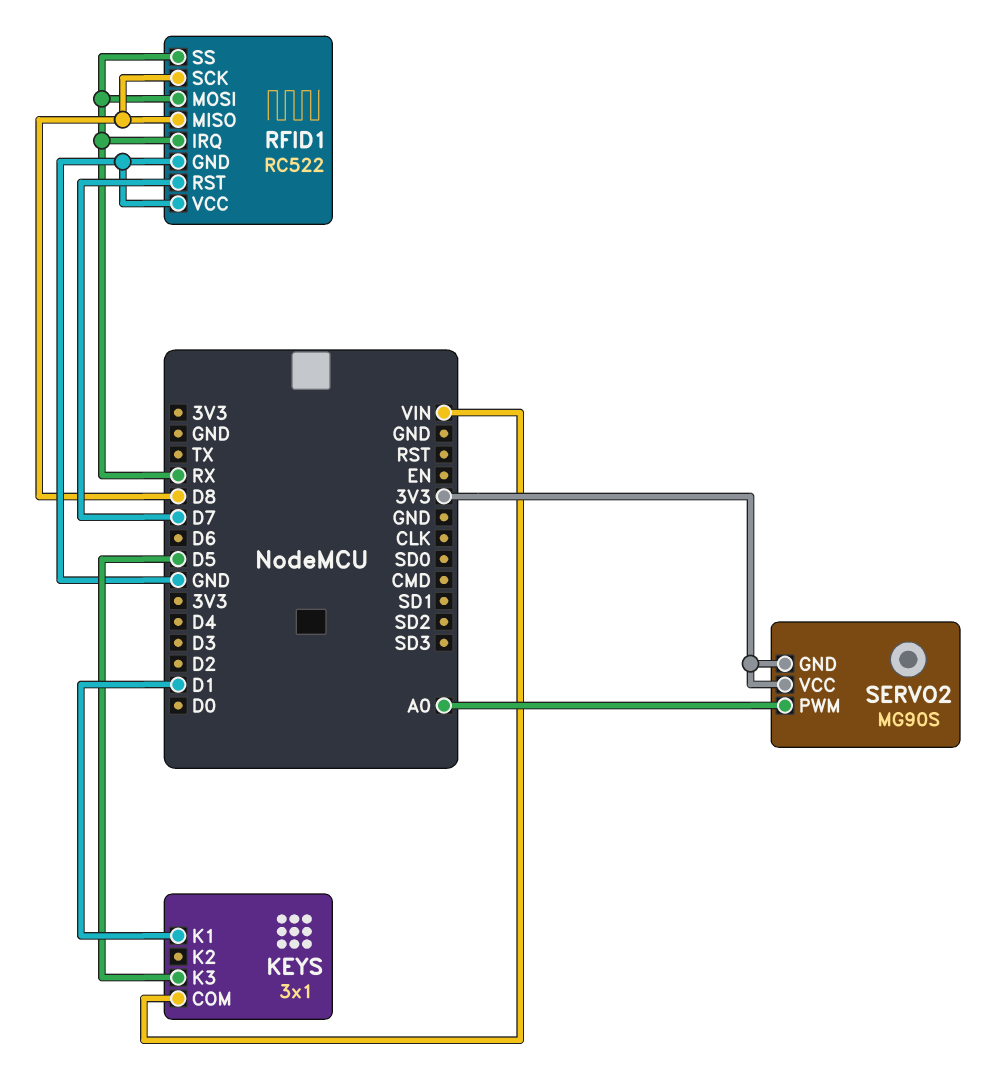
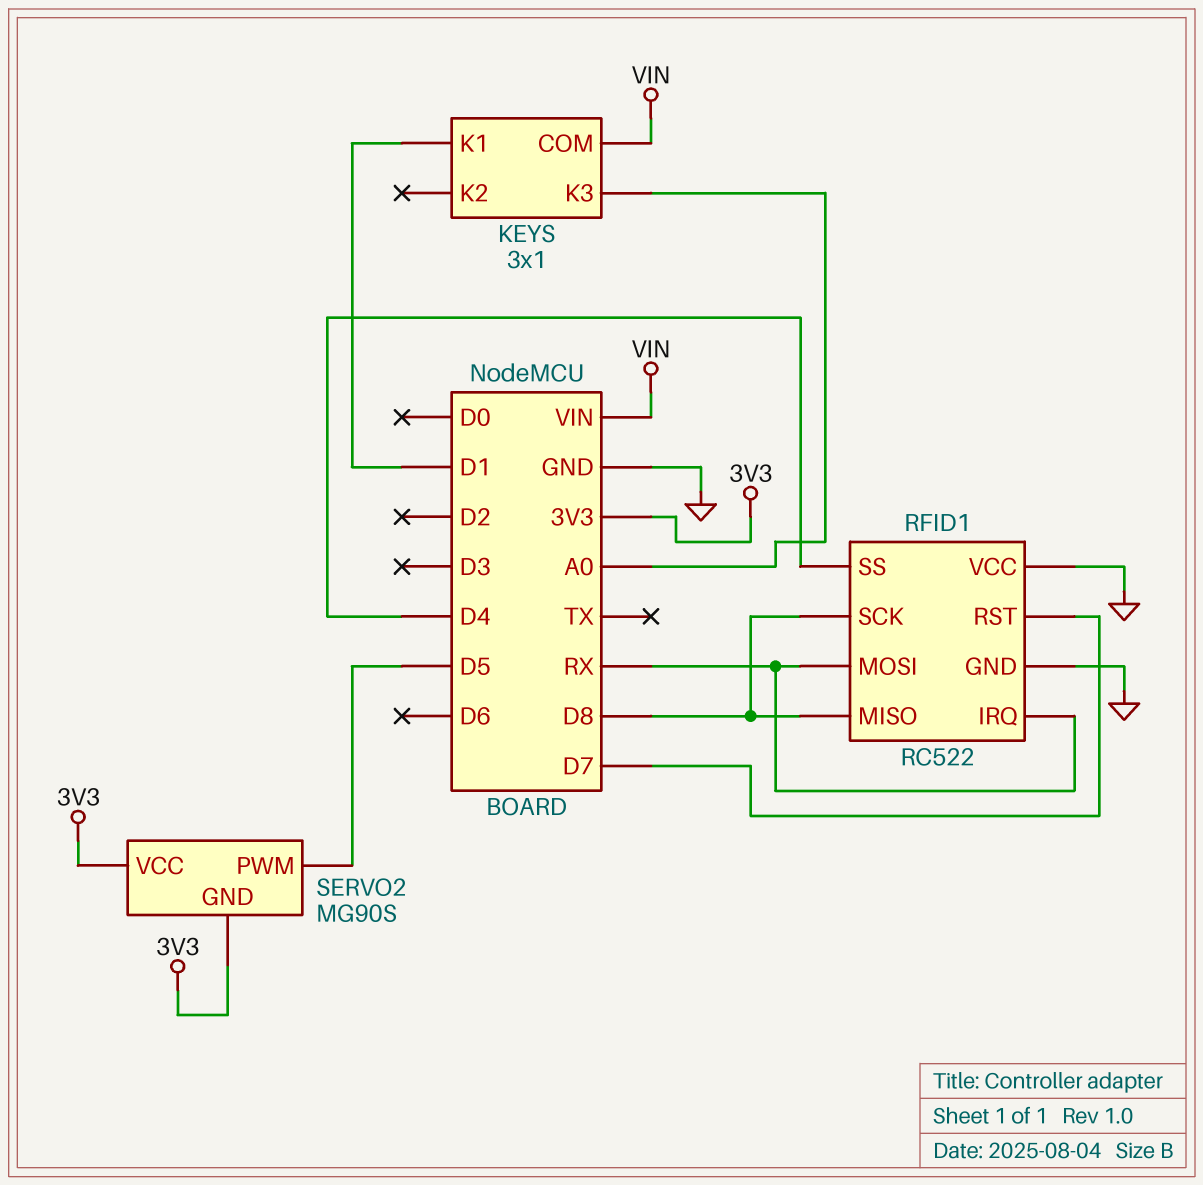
KEYS pin K3: D5 -> A0
RFID1 pin SS: RX -> D4
SERVO2 pin PWM: A0 -> D5

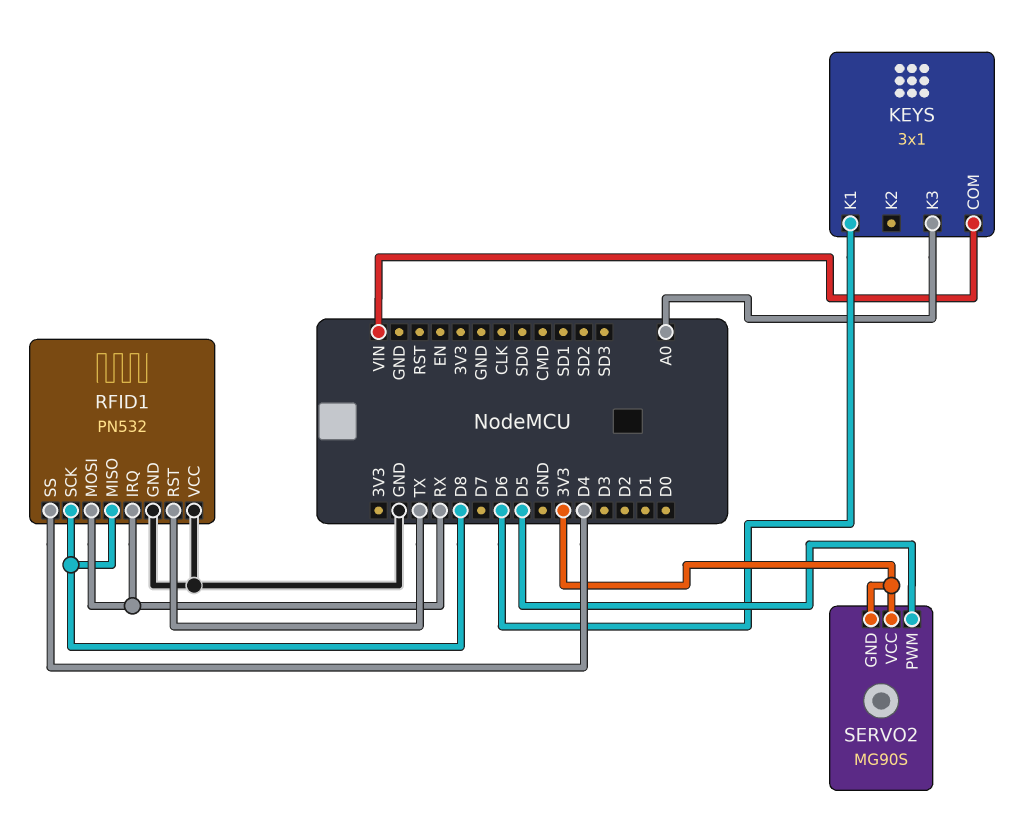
KEYS pin K1: D1 -> D6
RFID1: RC522 -> PN532
RFID1 pin RST: D7 -> TX

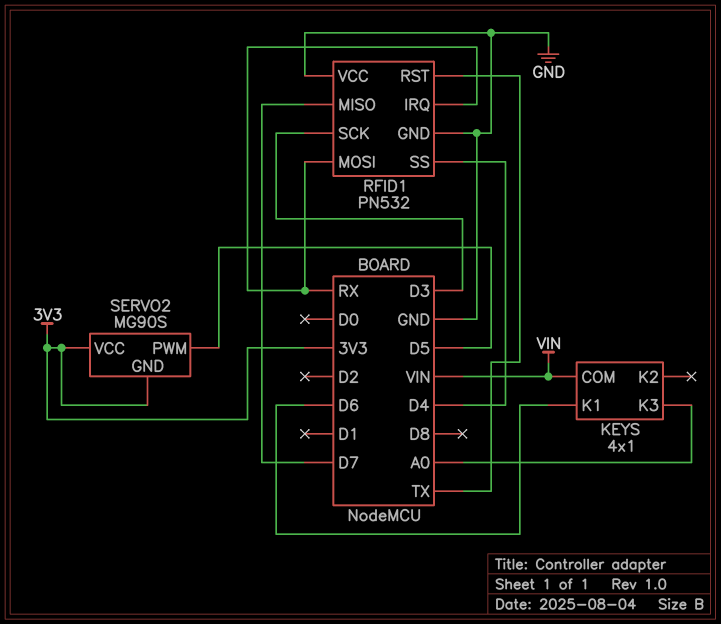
KEYS: 3x1 -> 4x1
RFID1 pin MISO: D8 -> D7
RFID1 pin SCK: D8 -> D3

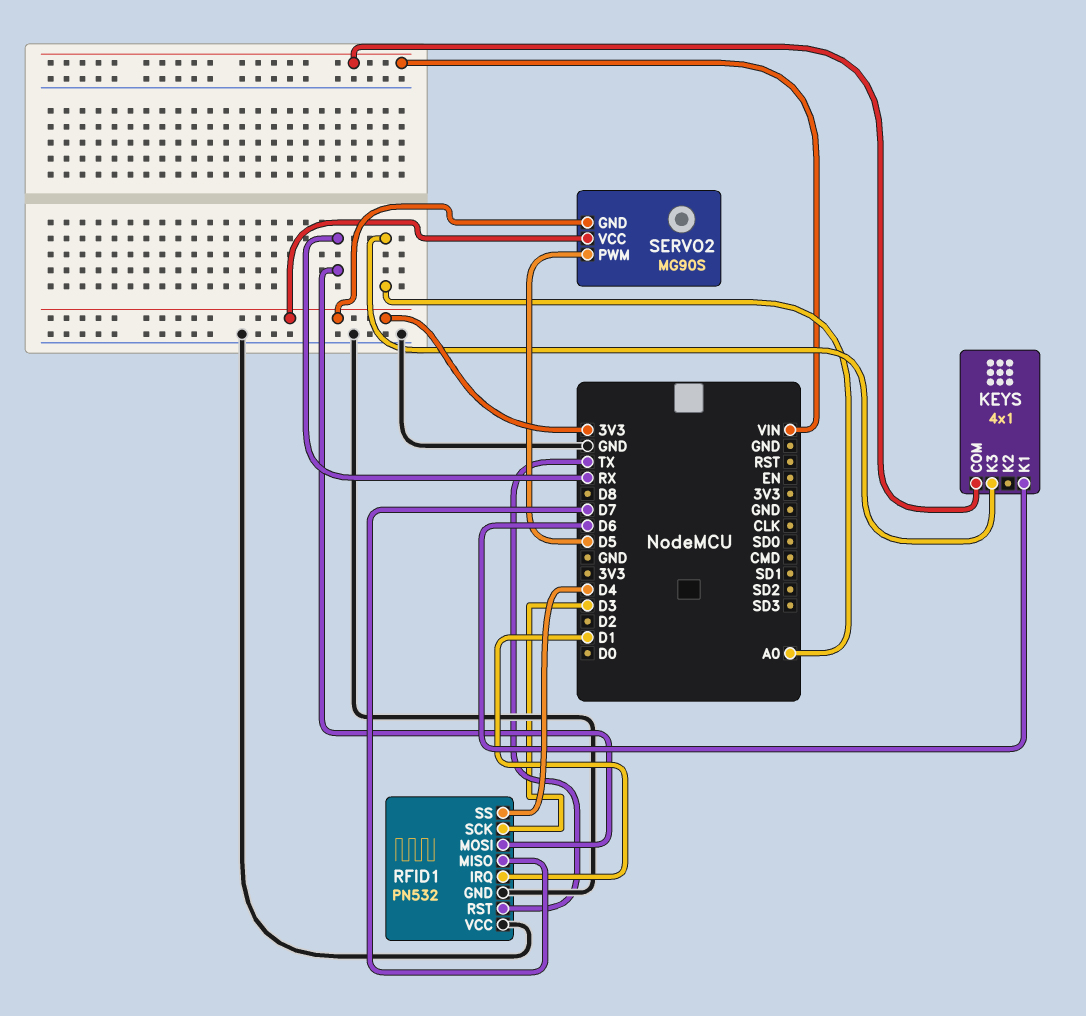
RFID1 pin IRQ: RX -> D1

